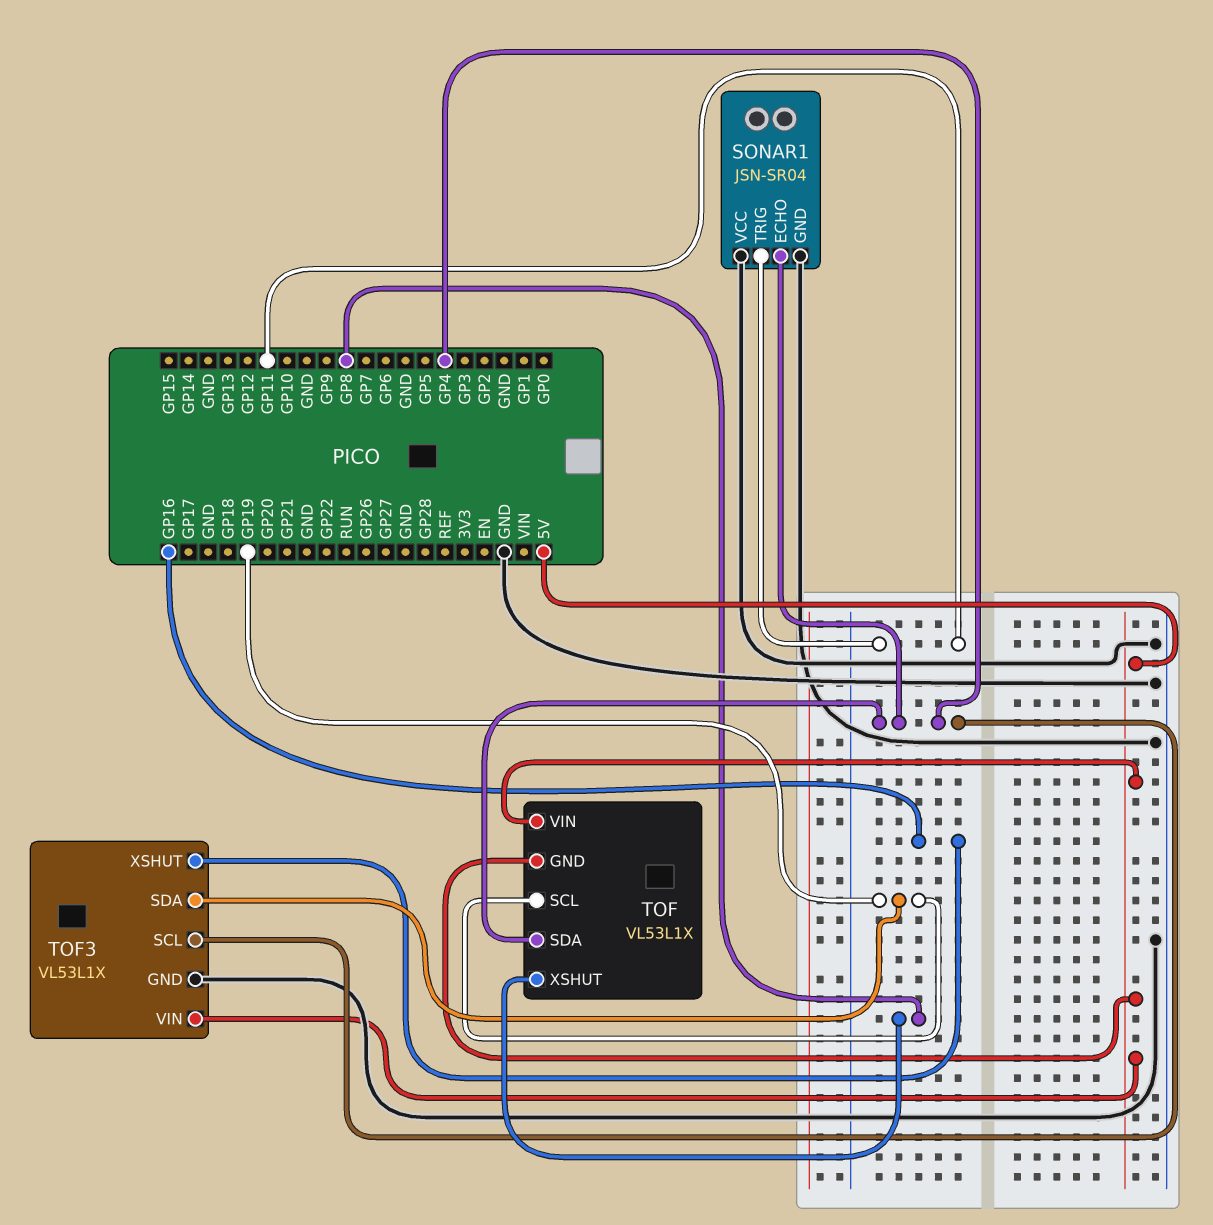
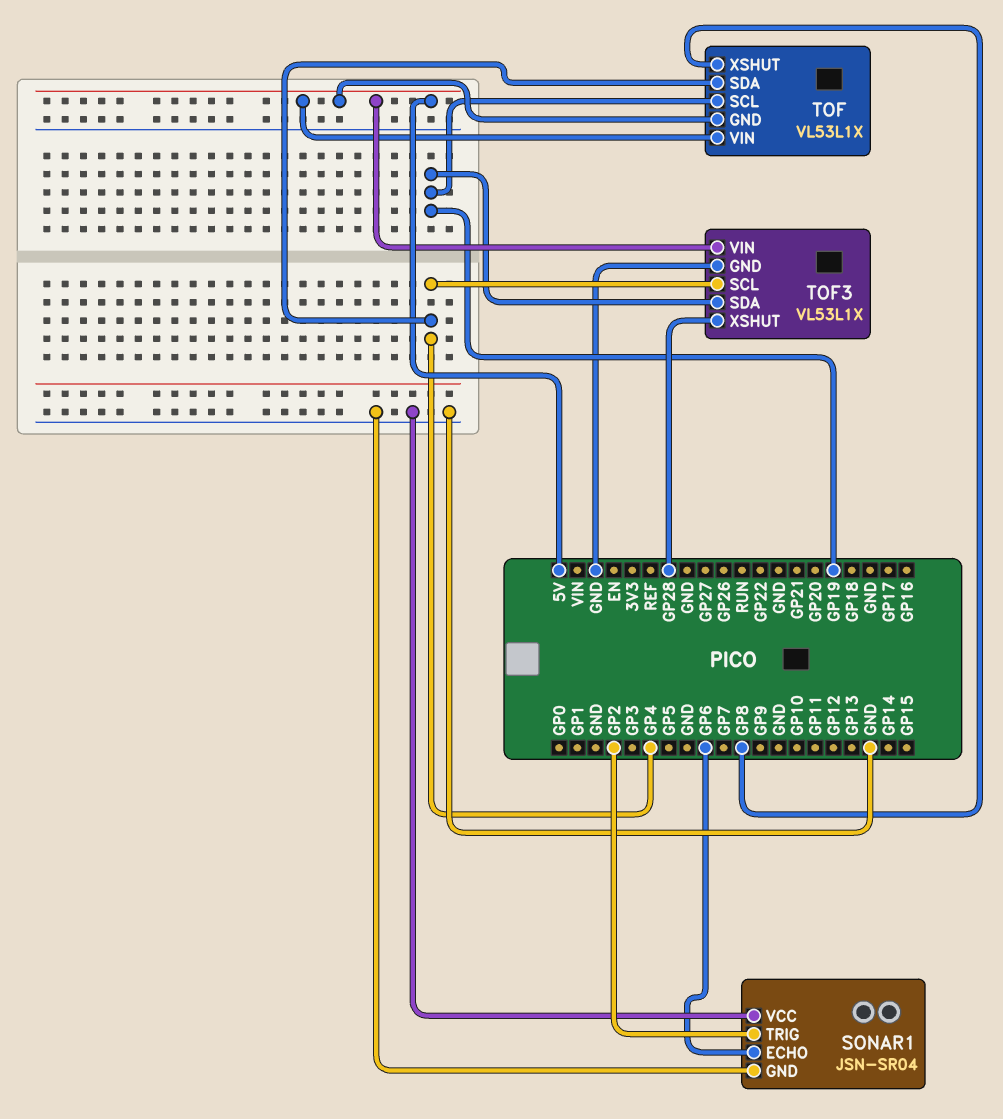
SONAR1 pin ECHO: GP4 -> GP6
SONAR1 pin TRIG: GP11 -> GP2
TOF3 pin XSHUT: GP16 -> GP28

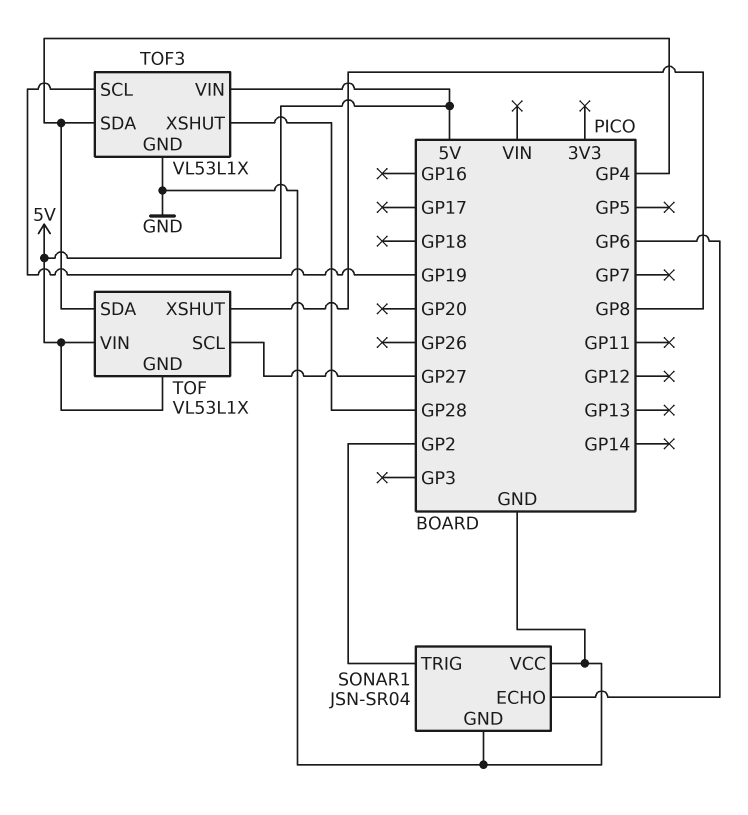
TOF pin SCL: GP19 -> GP27
TOF3 pin SCL: GP4 -> GP19
TOF3 pin SDA: GP19 -> GP4

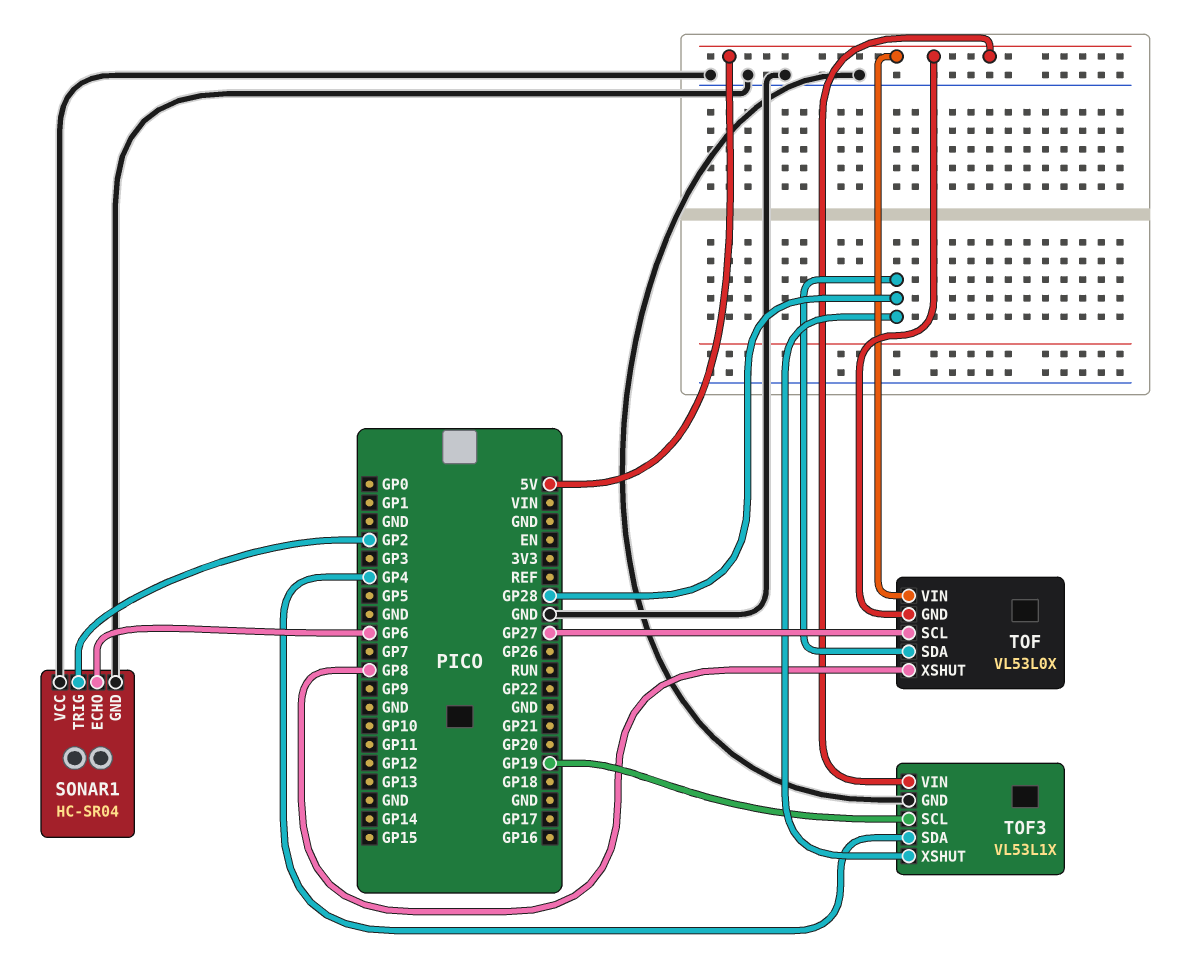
SONAR1: JSN-SR04 -> HC-SR04
TOF: VL53L1X -> VL53L0X
TOF pin SDA: GP4 -> GP28

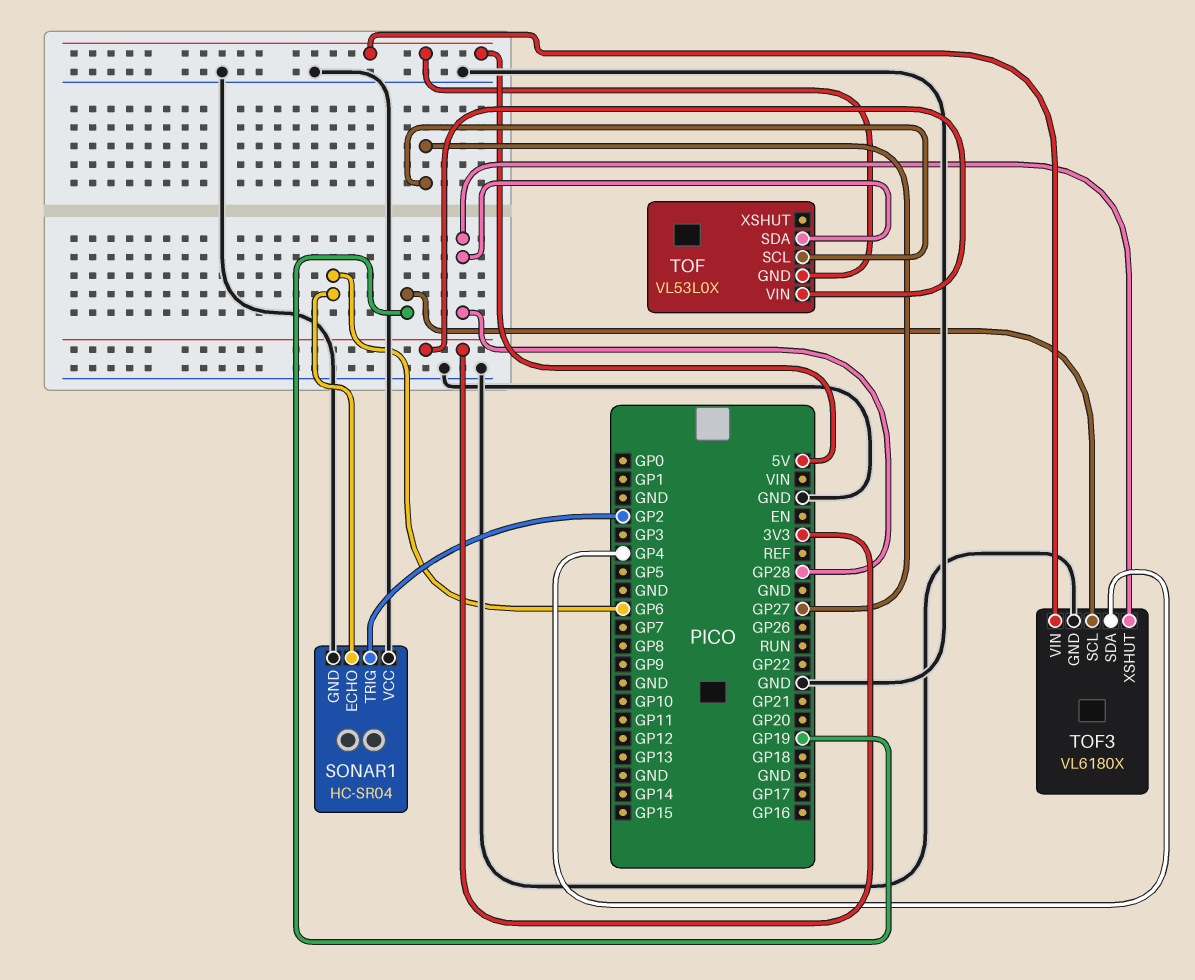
TOF pin VIN: 5V -> 3V3
TOF pin XSHUT: GP8 -> none
TOF3: VL53L1X -> VL6180X

